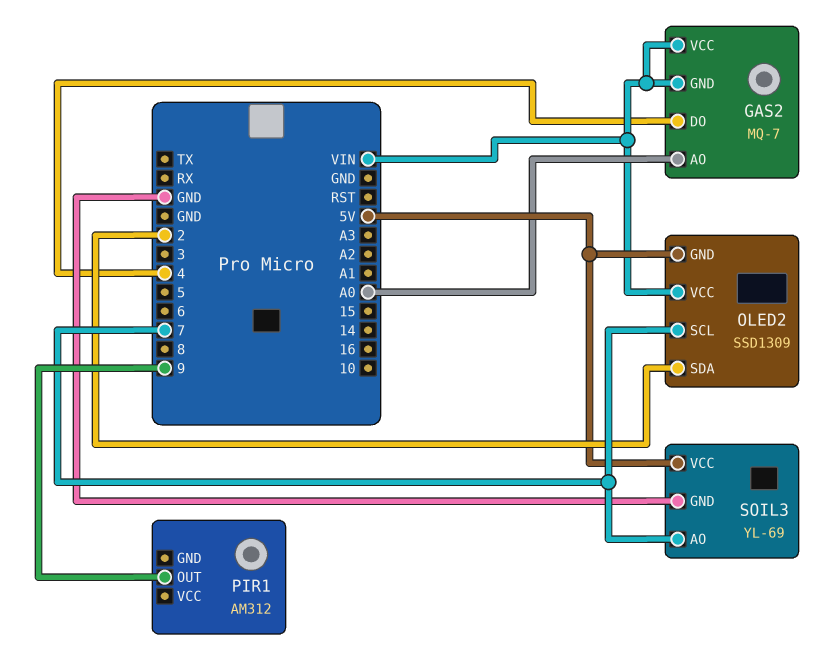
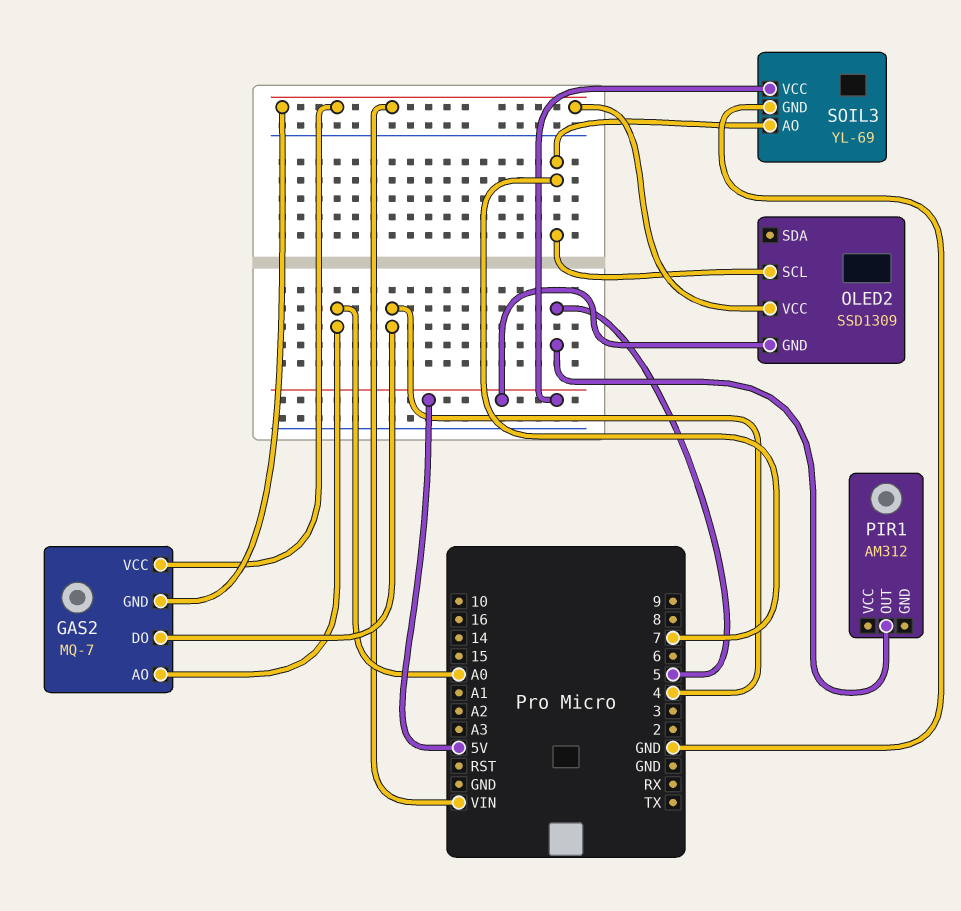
OLED2 pin SDA: 2 -> none
PIR1 pin OUT: 9 -> 5

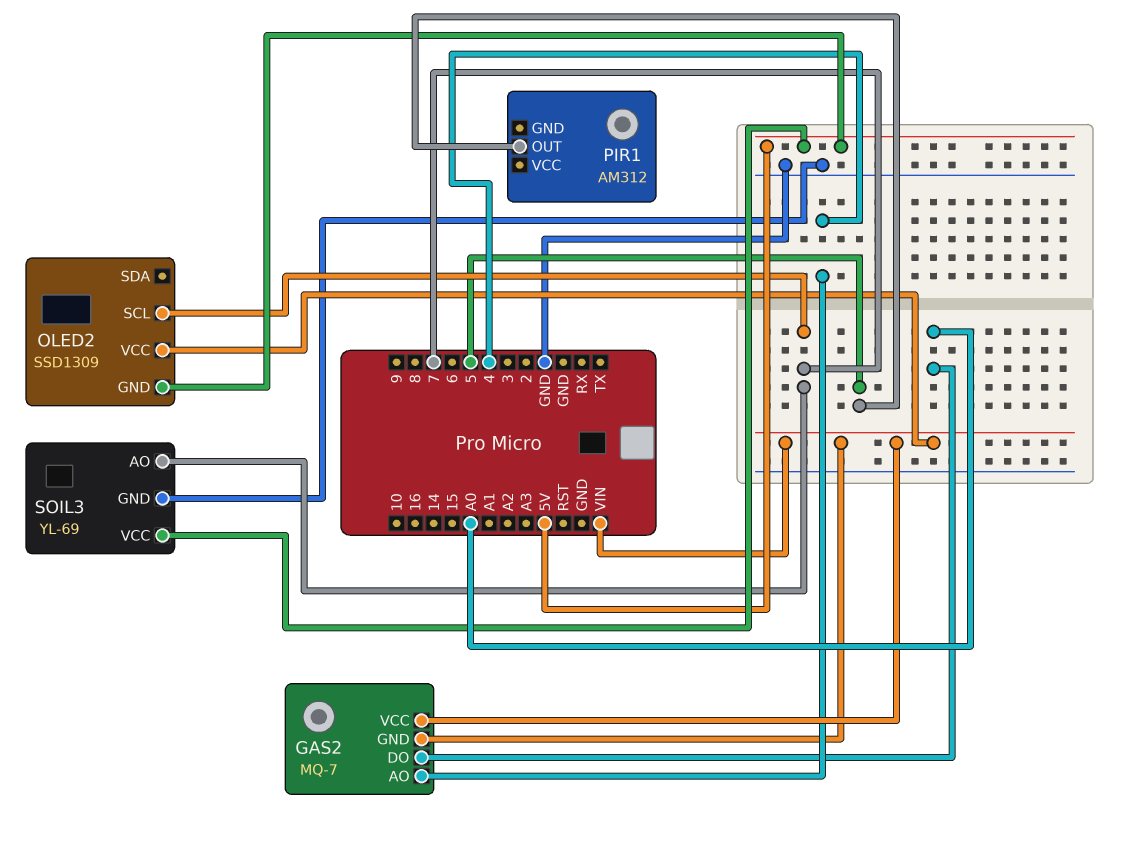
GAS2 pin AO: A0 -> 4
GAS2 pin DO: 4 -> A0

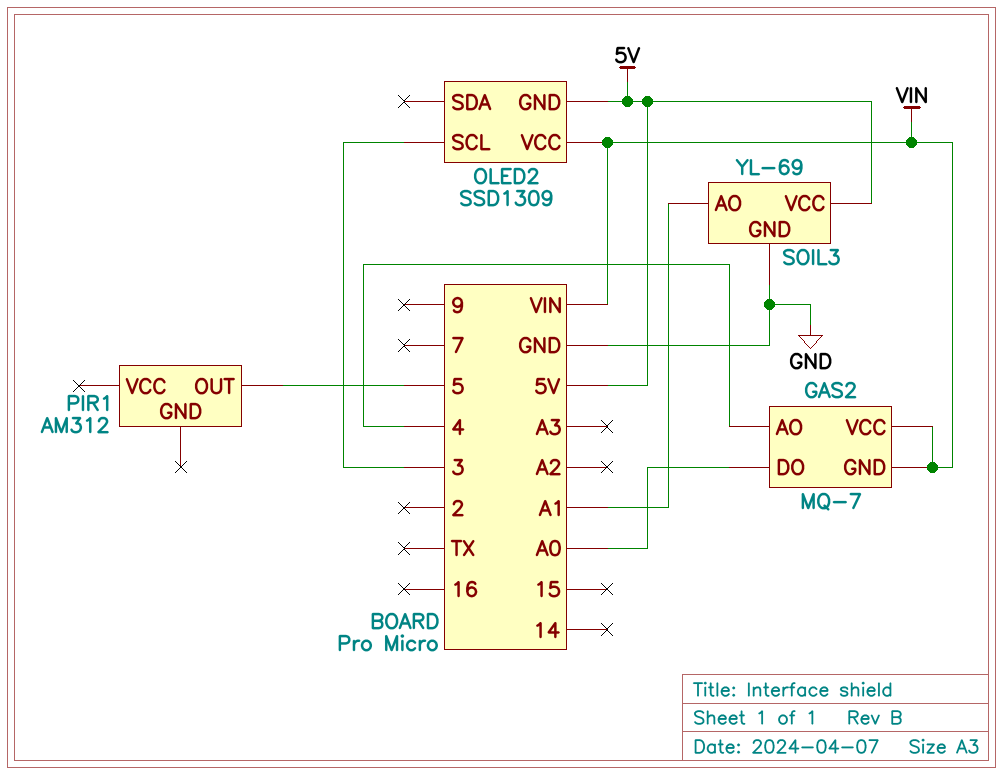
OLED2 pin SCL: 7 -> 3
SOIL3 pin AO: 7 -> A1

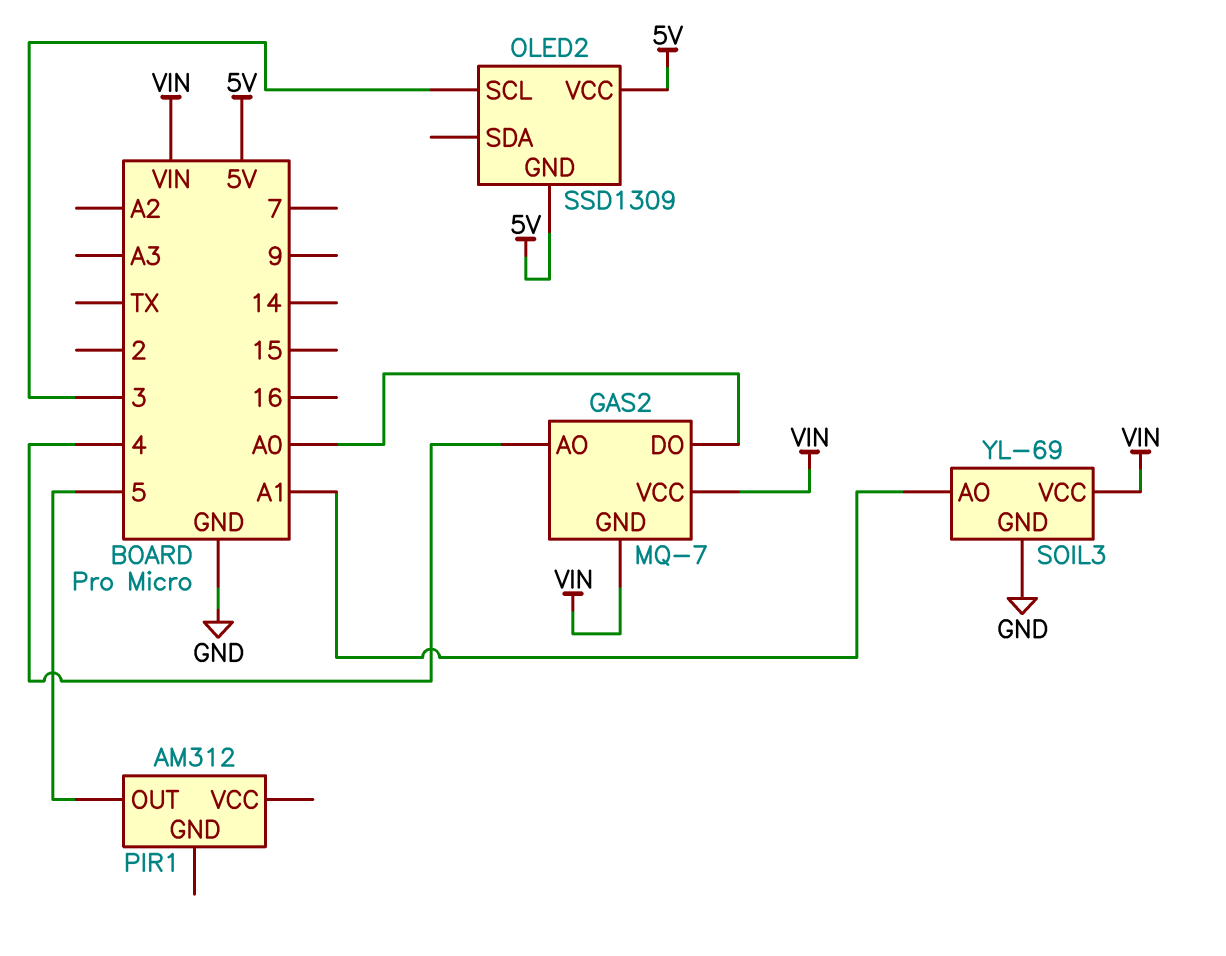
OLED2 pin VCC: VIN -> 5V
SOIL3 pin VCC: 5V -> VIN

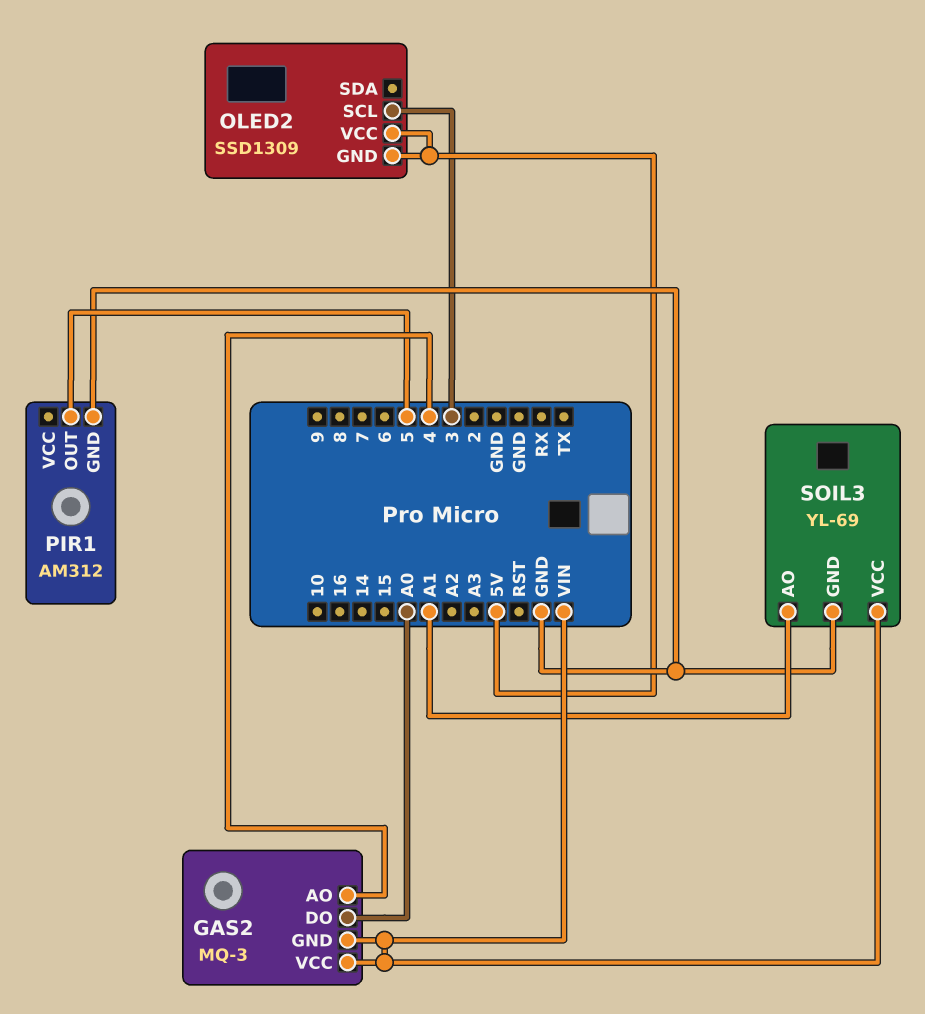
GAS2: MQ-7 -> MQ-3
PIR1 pin GND: none -> GND

